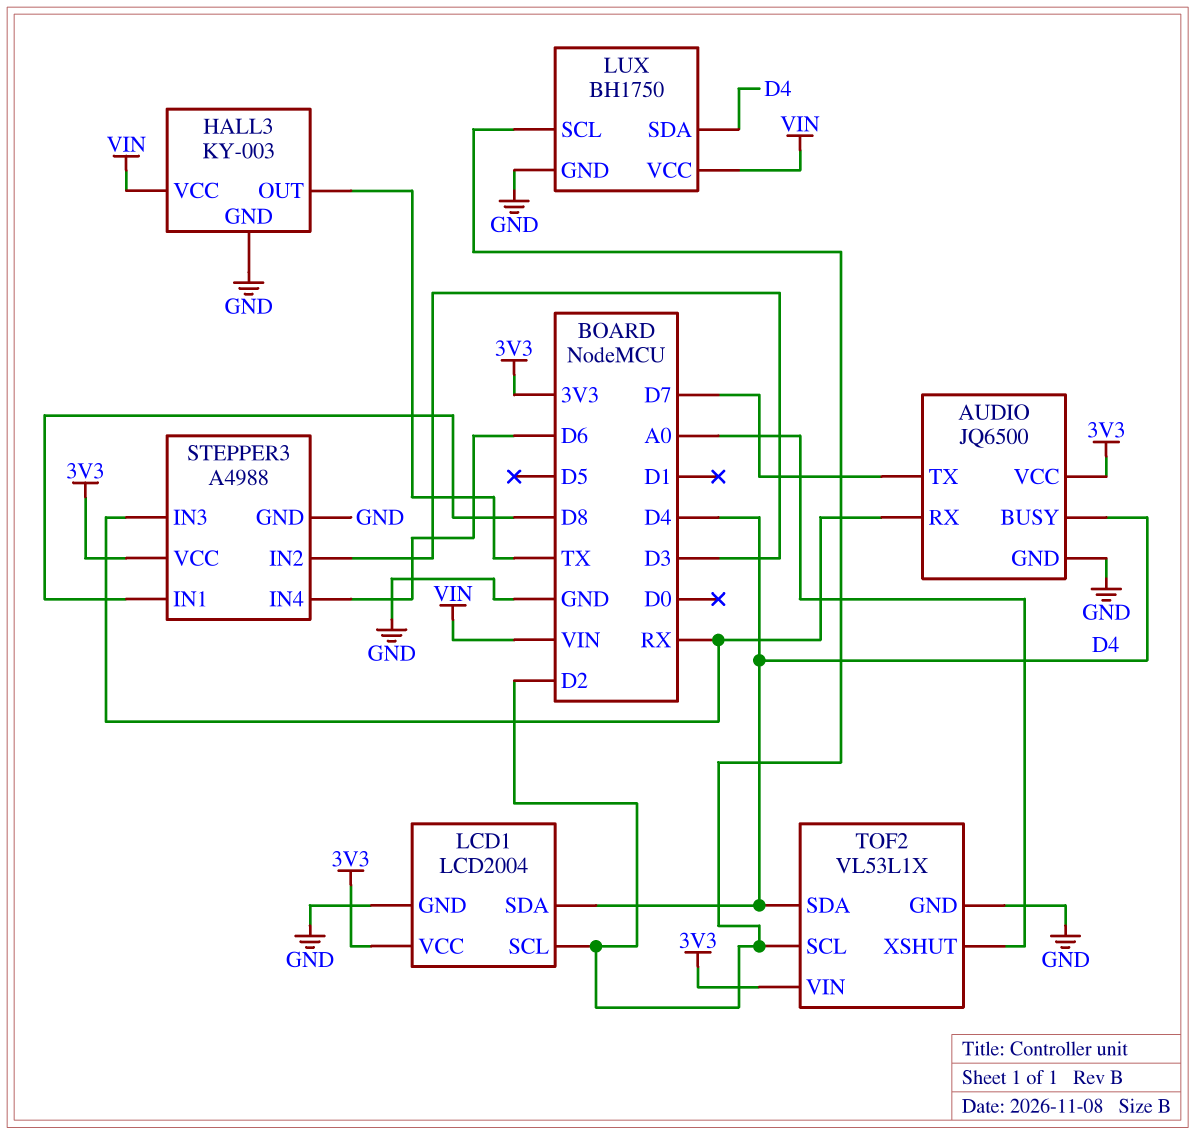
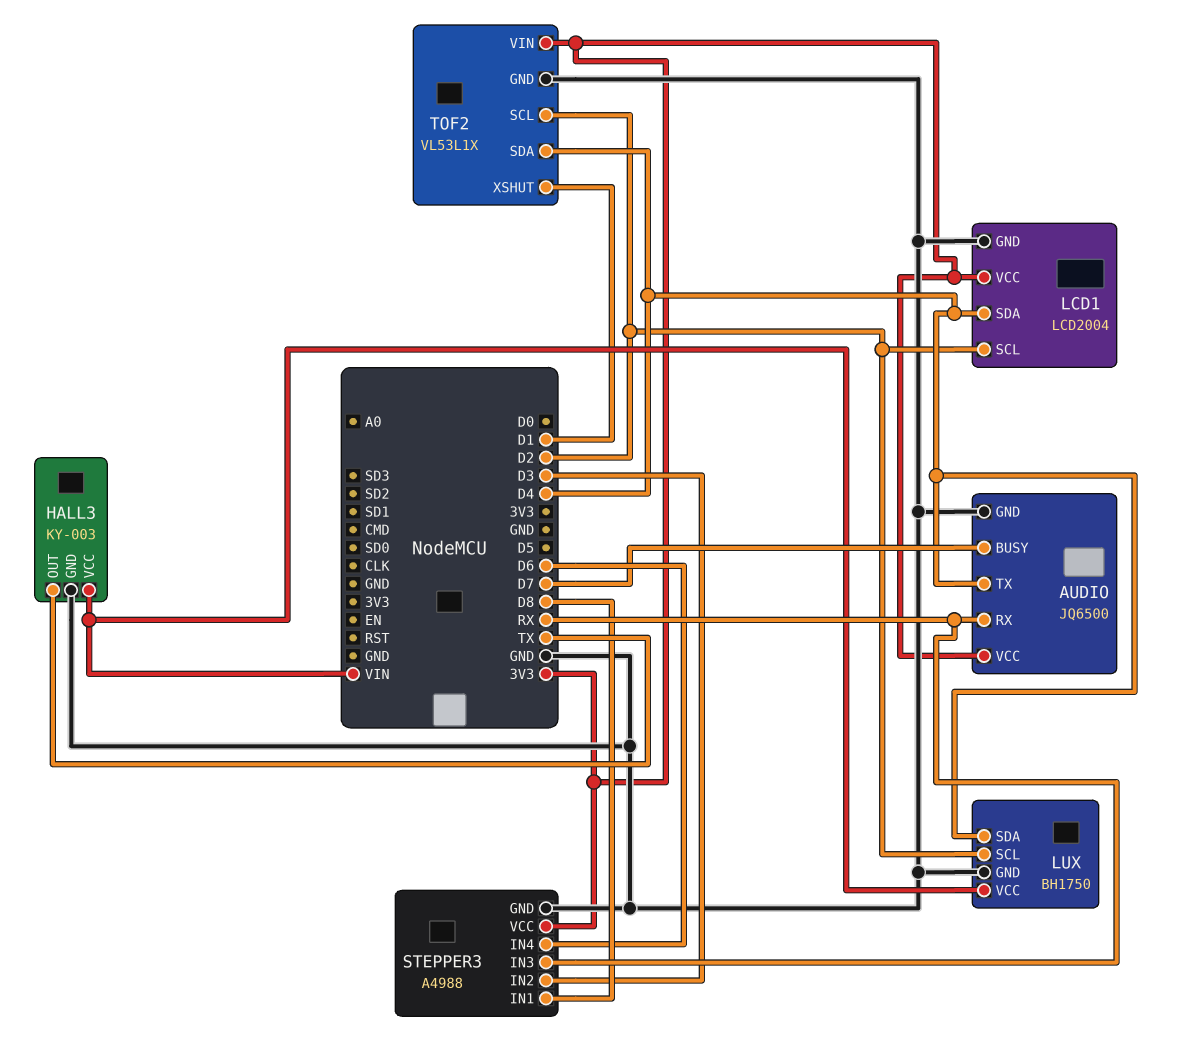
AUDIO pin BUSY: D4 -> D7
AUDIO pin TX: D7 -> D4
TOF2 pin XSHUT: A0 -> D1

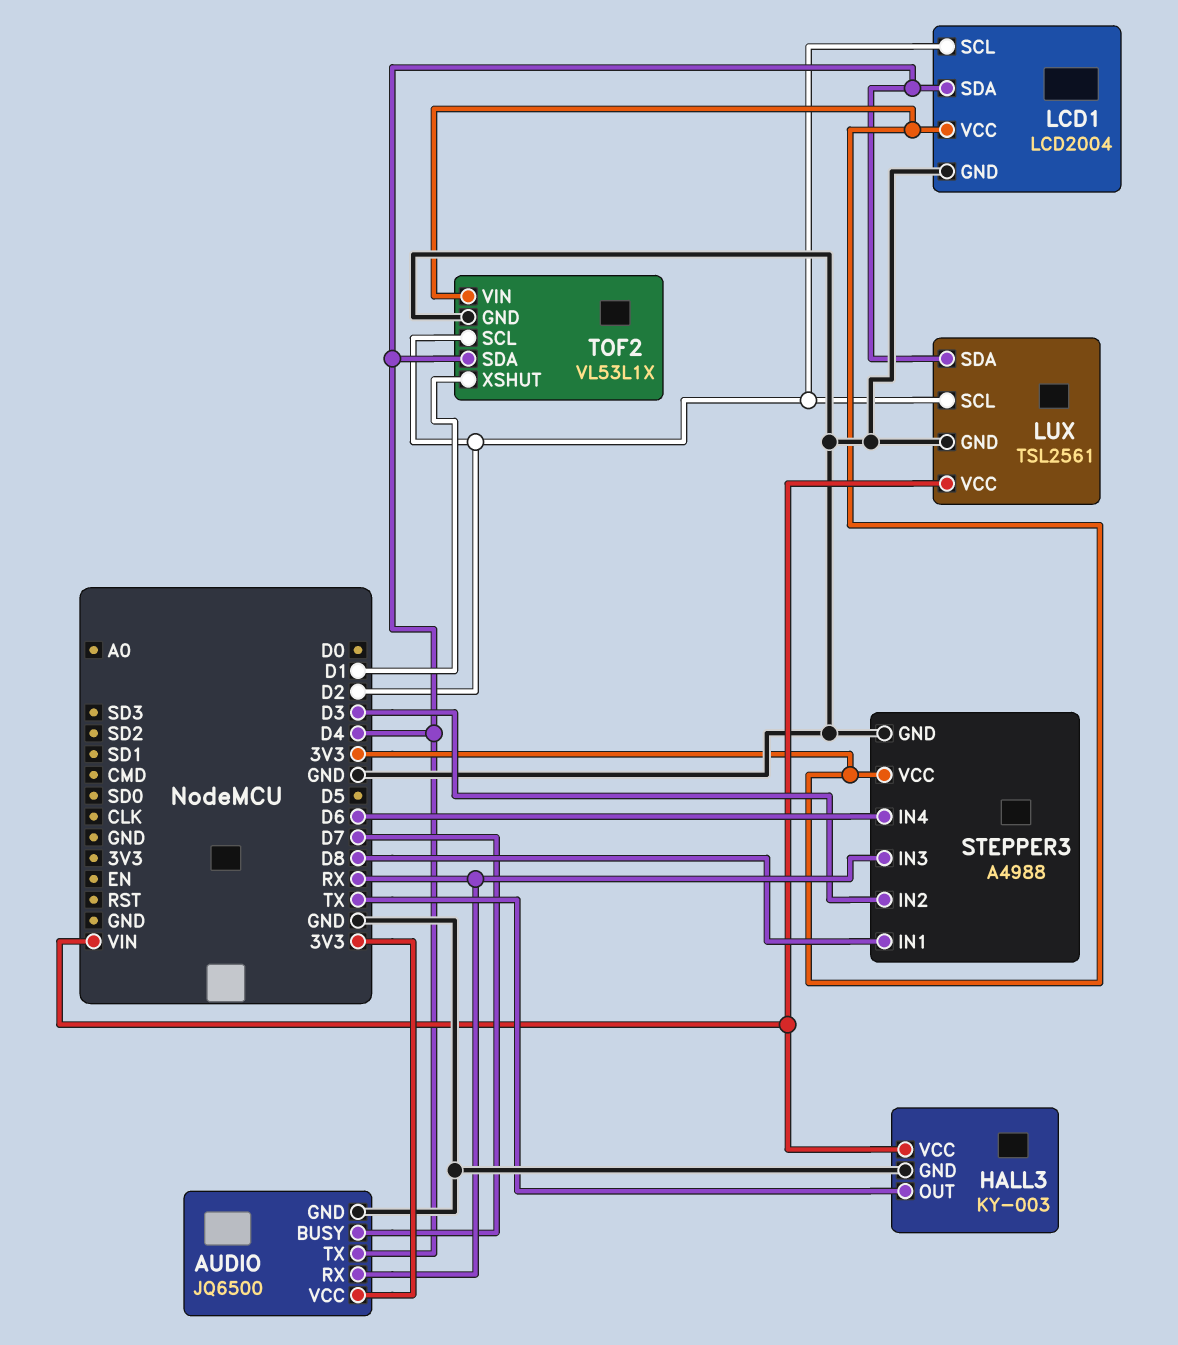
LUX: BH1750 -> TSL2561

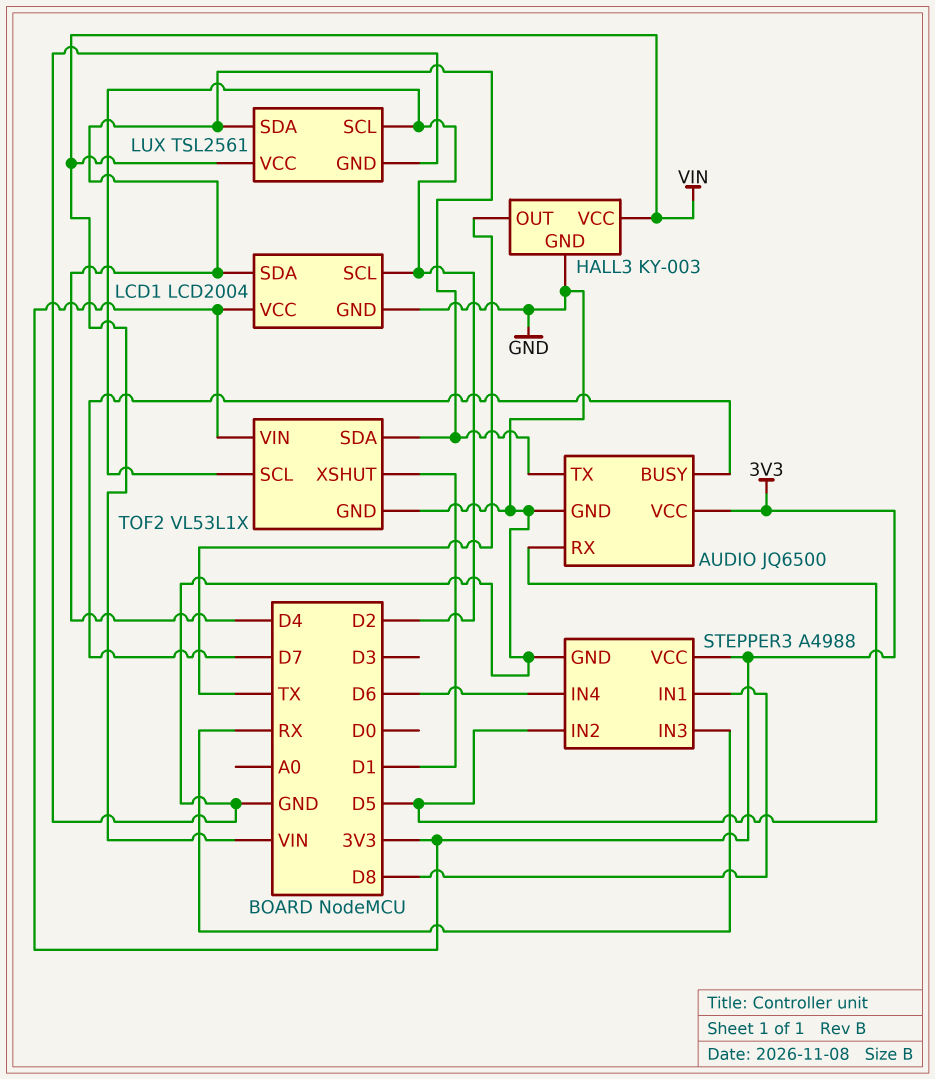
AUDIO pin RX: RX -> D5
STEPPER3 pin IN2: D3 -> D5

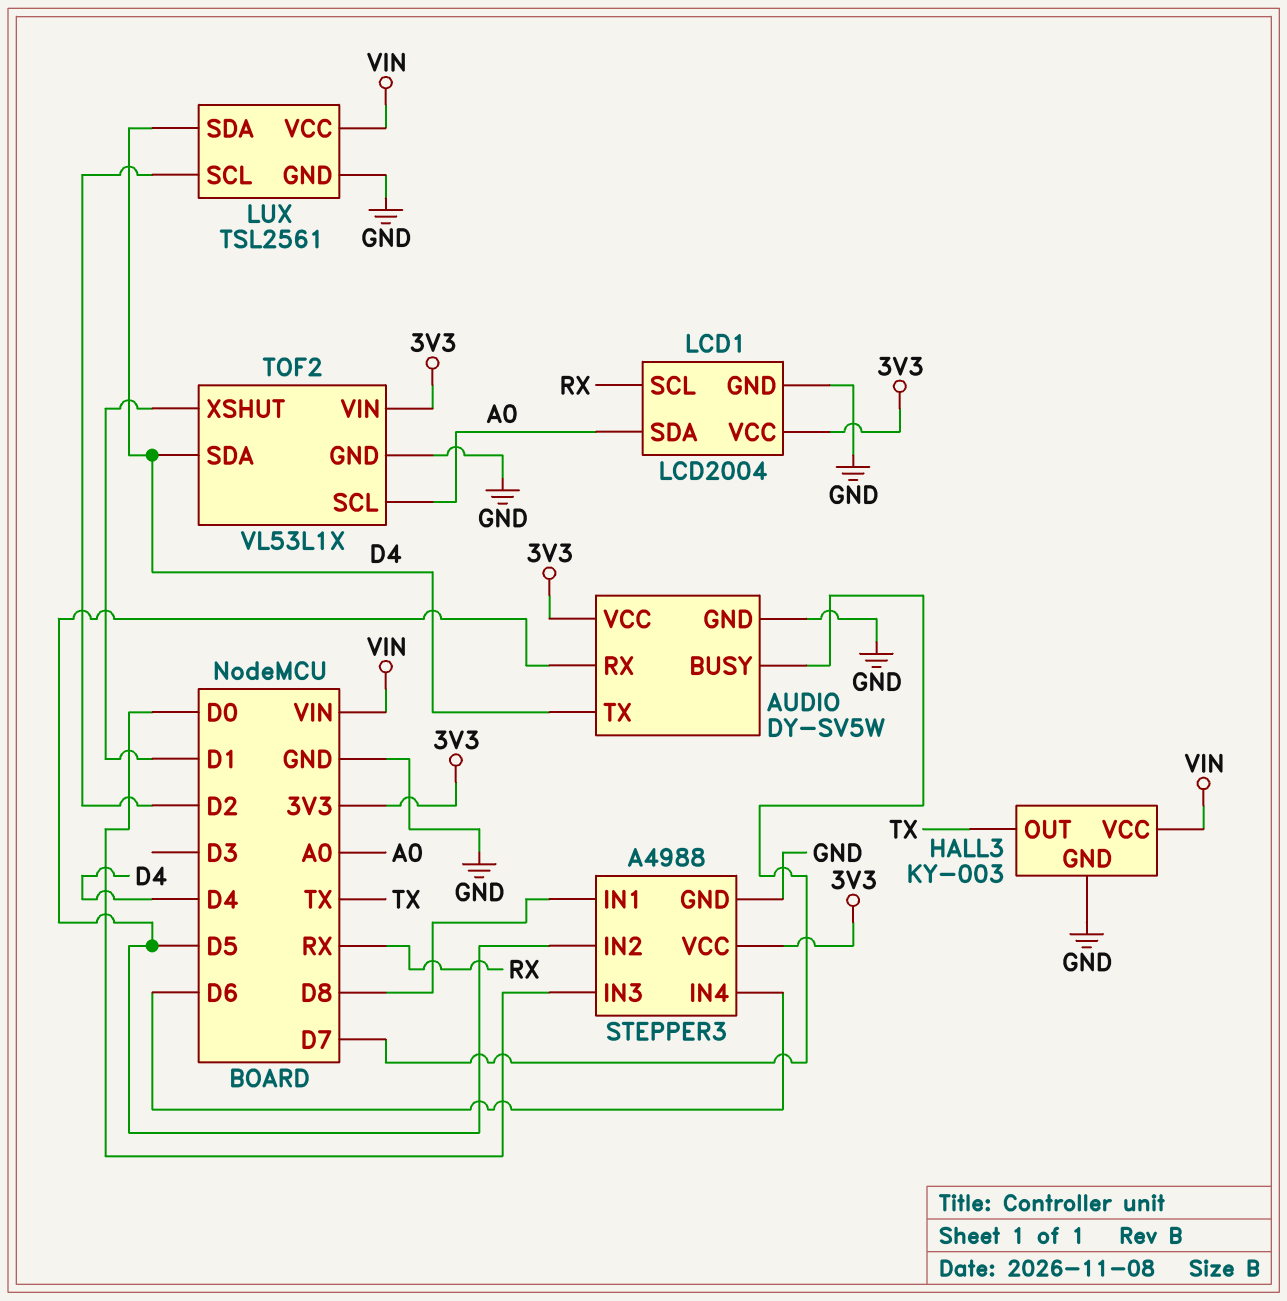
AUDIO: JQ6500 -> DY-SV5W
LCD1 pin SCL: D2 -> RX
LCD1 pin SDA: D4 -> A0
STEPPER3 pin IN3: RX -> D0
TOF2 pin SCL: D2 -> A0

